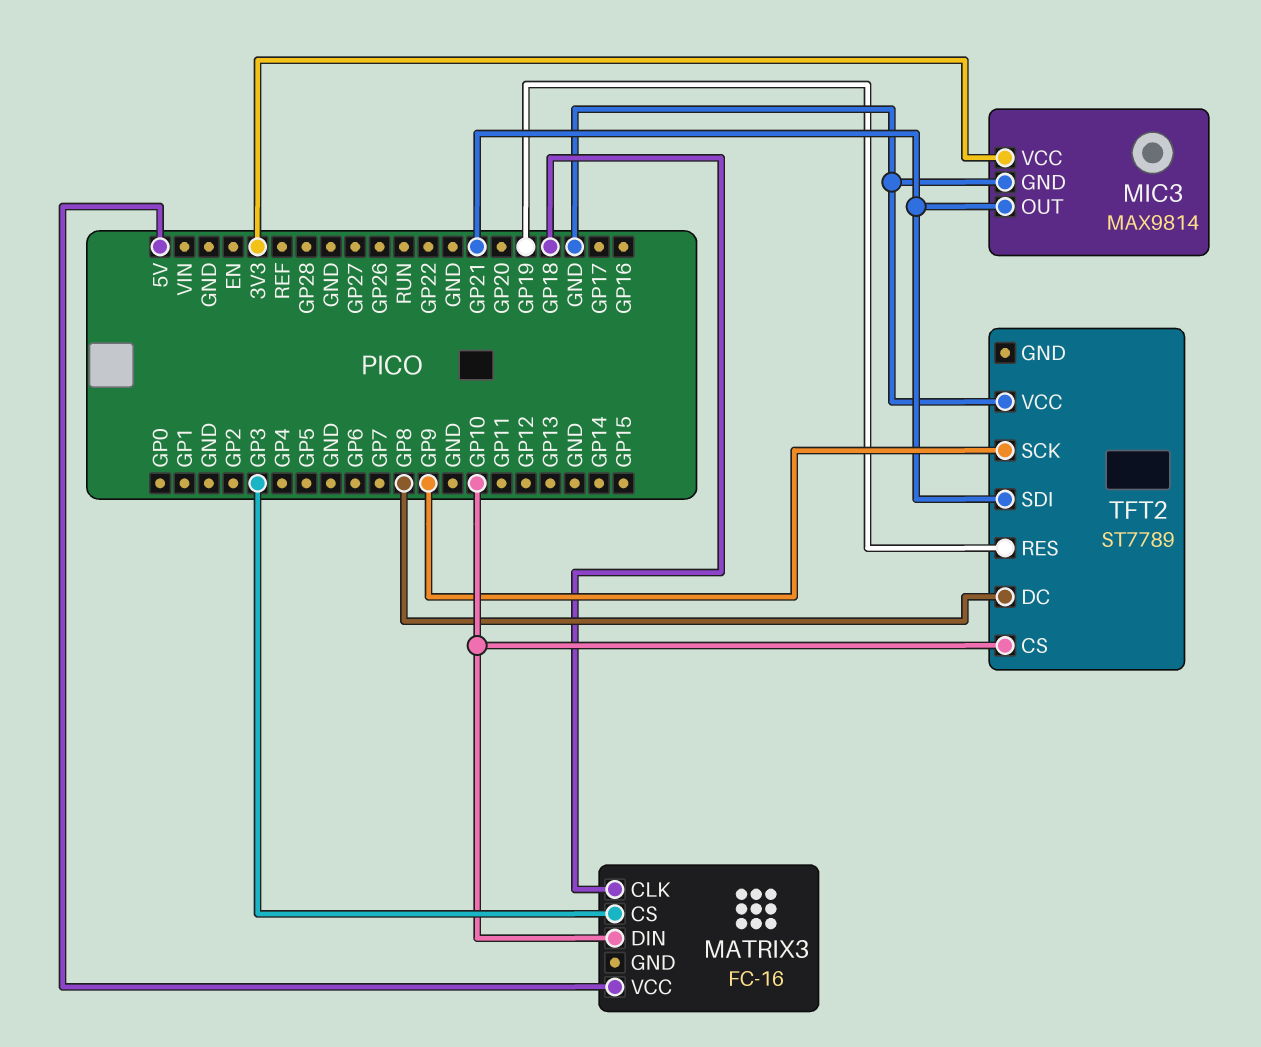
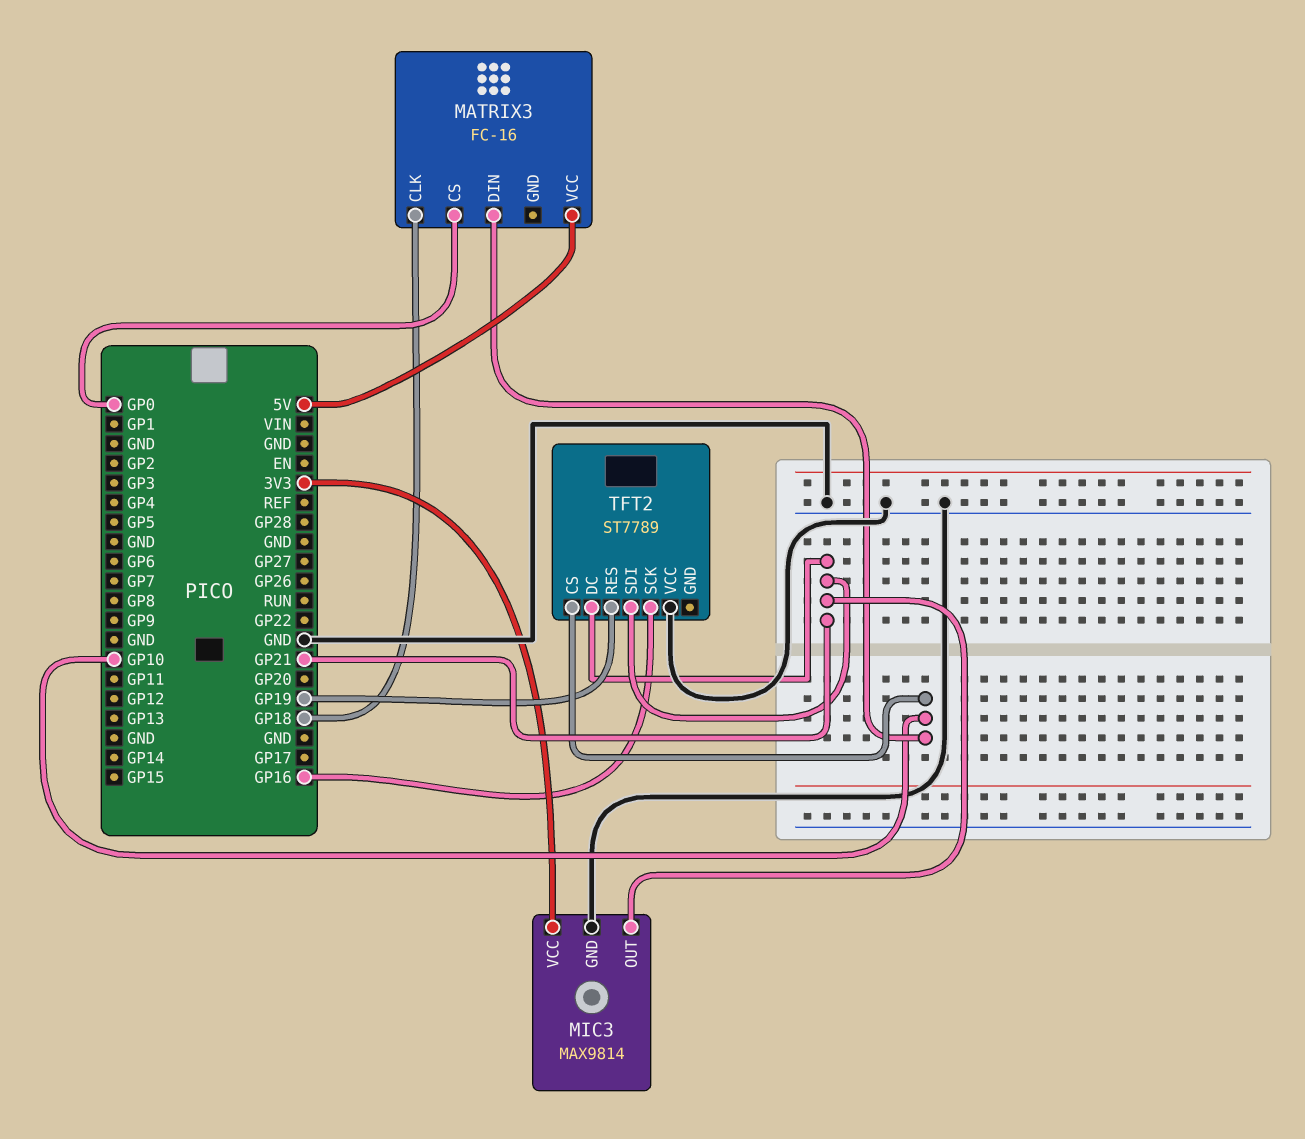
MATRIX3 pin CS: GP3 -> GP0
TFT2 pin DC: GP8 -> GP21
TFT2 pin SCK: GP9 -> GP16

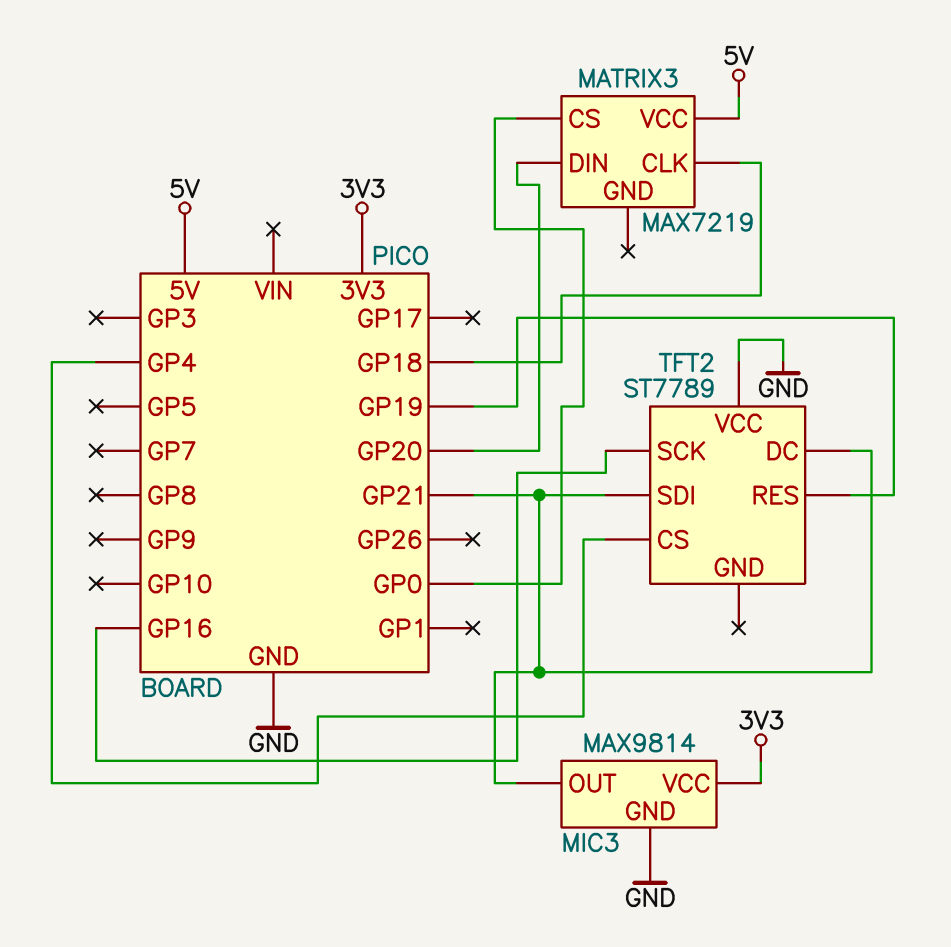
MATRIX3: FC-16 -> MAX7219
MATRIX3 pin DIN: GP10 -> GP20
TFT2 pin CS: GP10 -> GP4

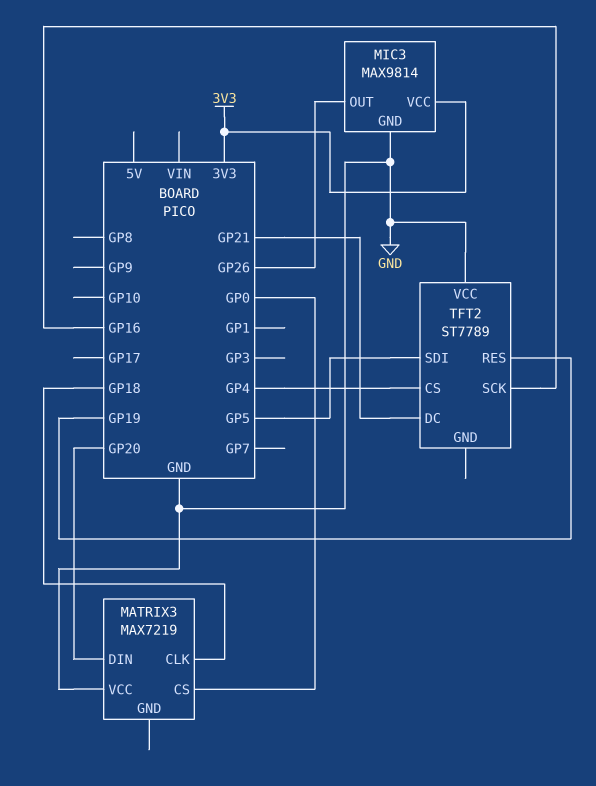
MATRIX3 pin VCC: 5V -> GND
MIC3 pin OUT: GP21 -> GP26
TFT2 pin SDI: GP21 -> GP5

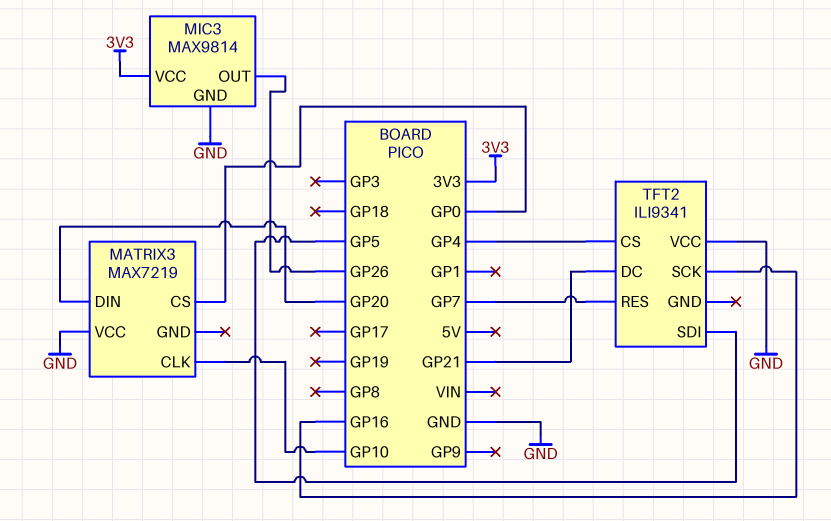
MATRIX3 pin CLK: GP18 -> GP10
TFT2: ST7789 -> ILI9341
TFT2 pin RES: GP19 -> GP7

